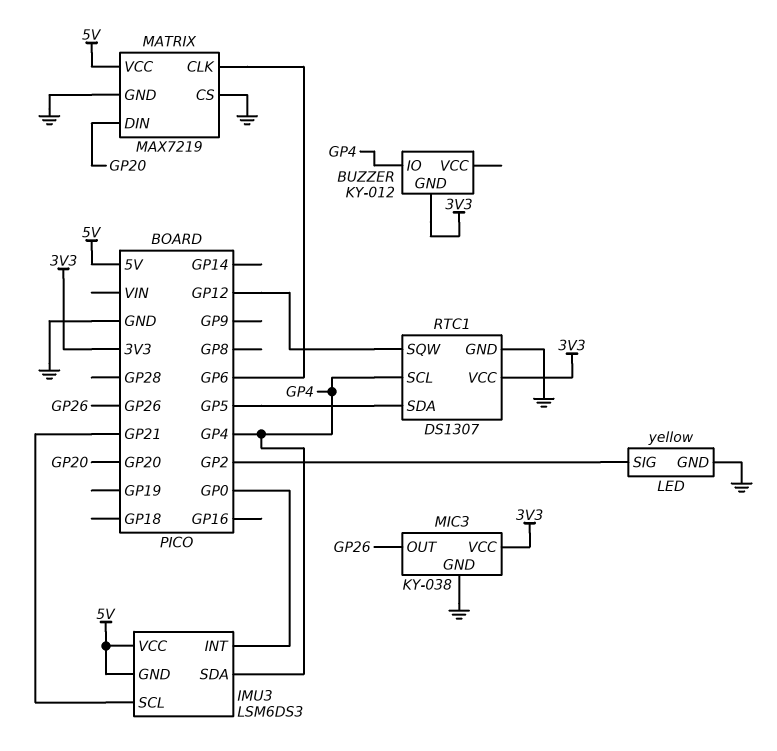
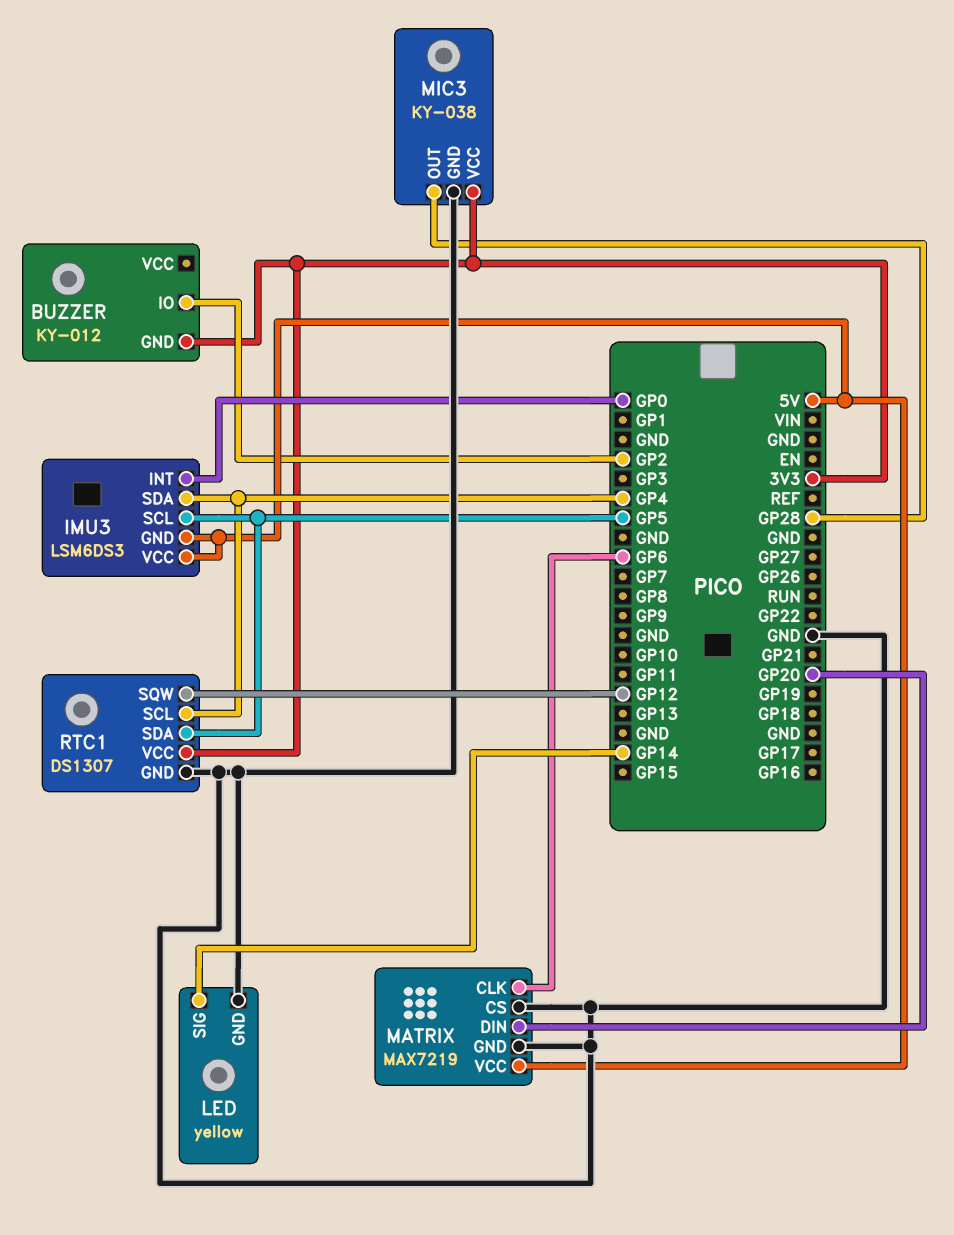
BUZZER pin IO: GP4 -> GP2
IMU3 pin SCL: GP21 -> GP5
LED pin SIG: GP2 -> GP14
MIC3 pin OUT: GP26 -> GP28

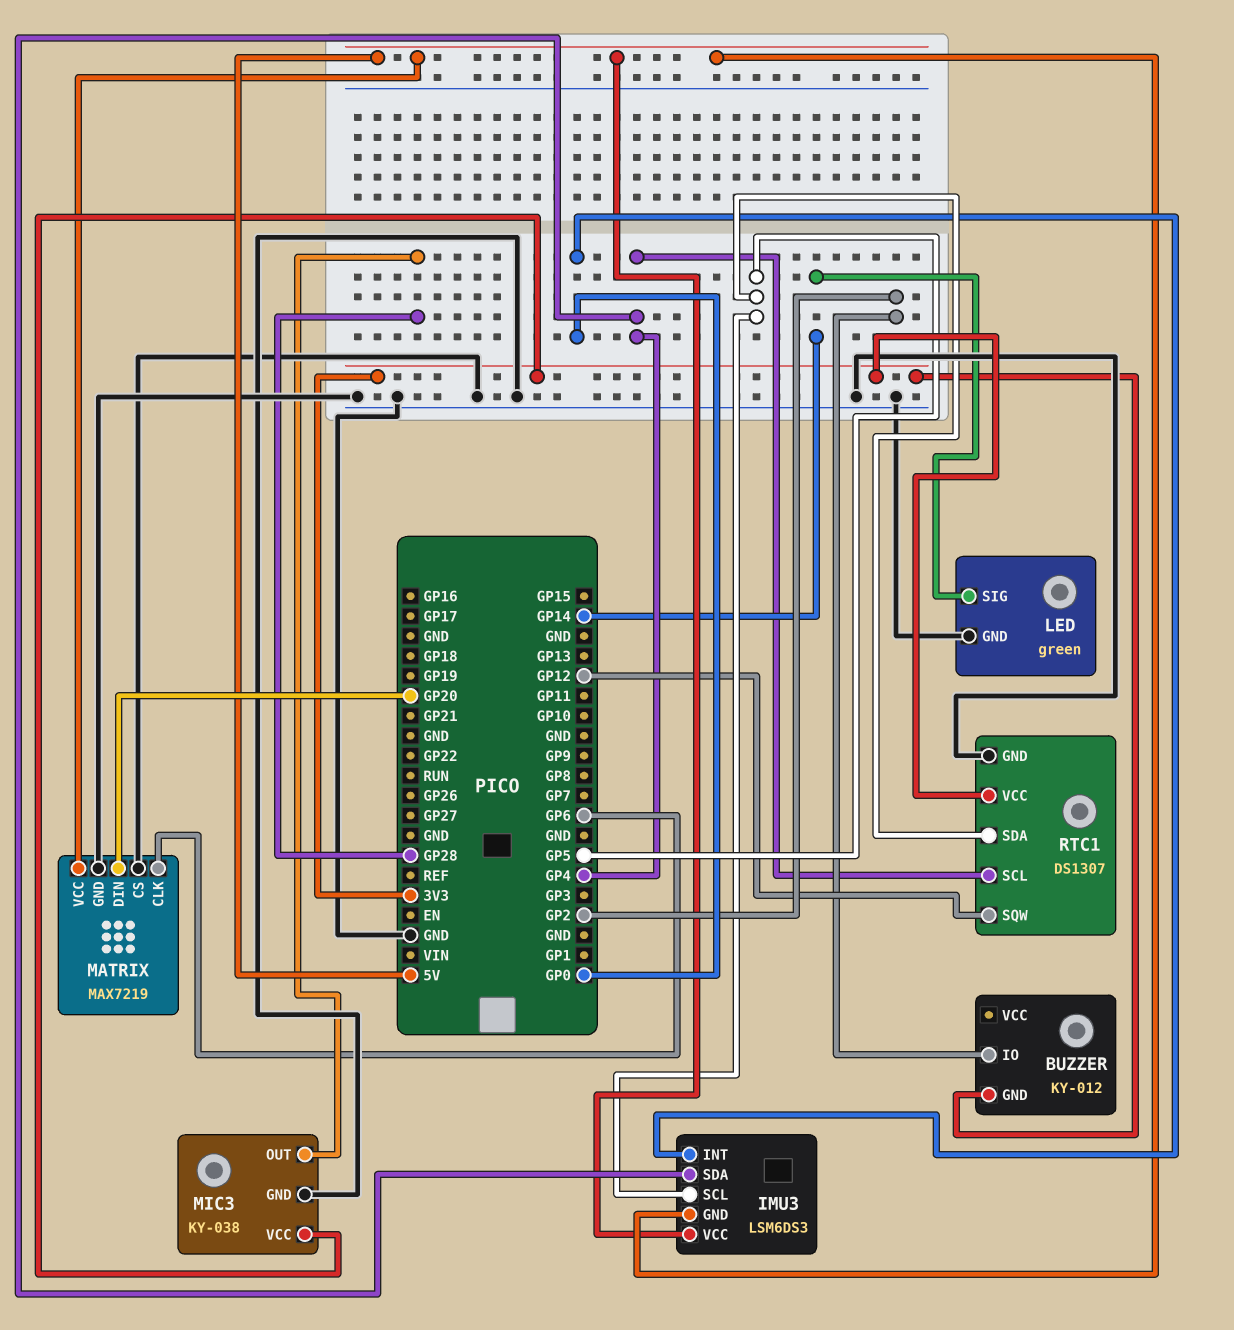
LED: yellow -> green

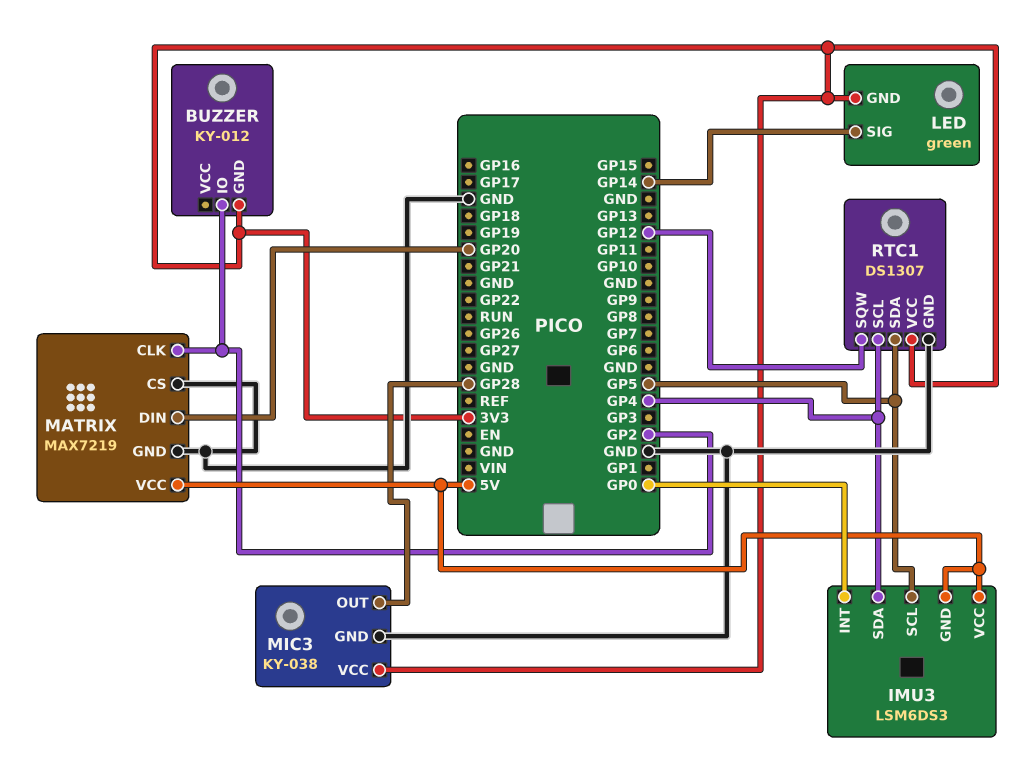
LED pin GND: GND -> 3V3
MATRIX pin CLK: GP6 -> GP2

